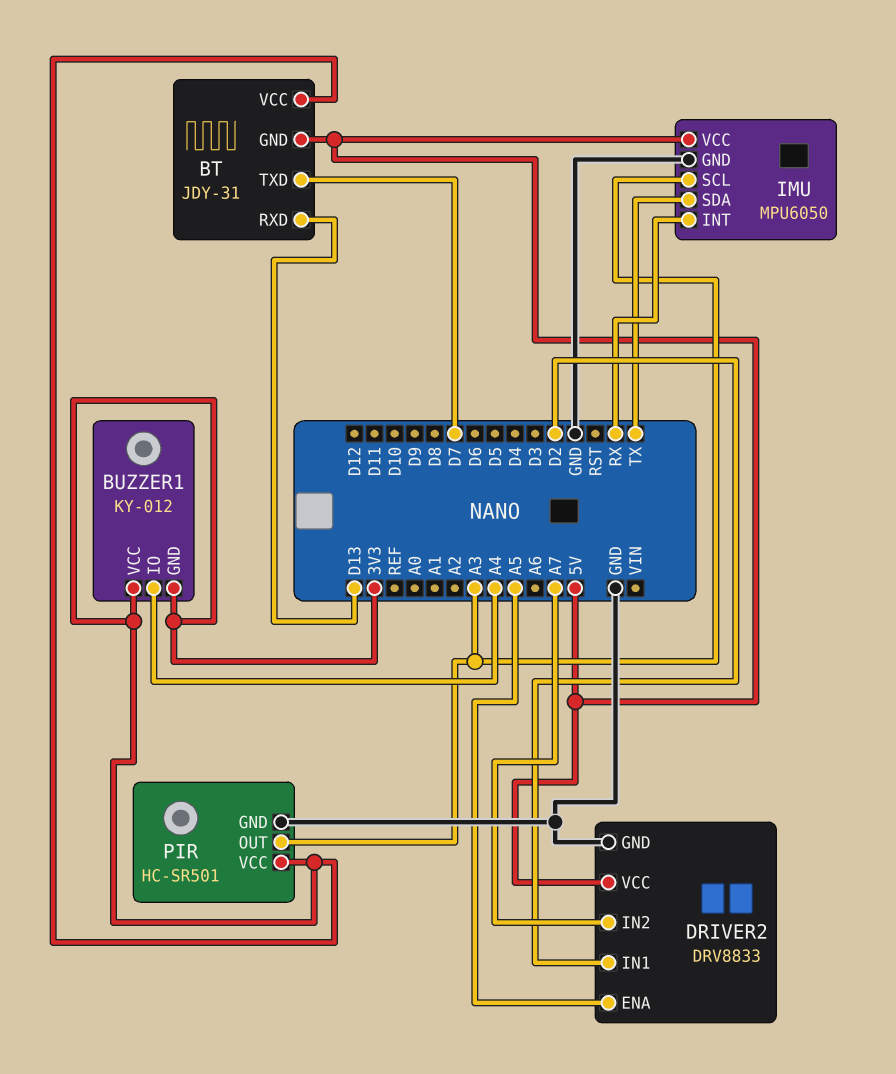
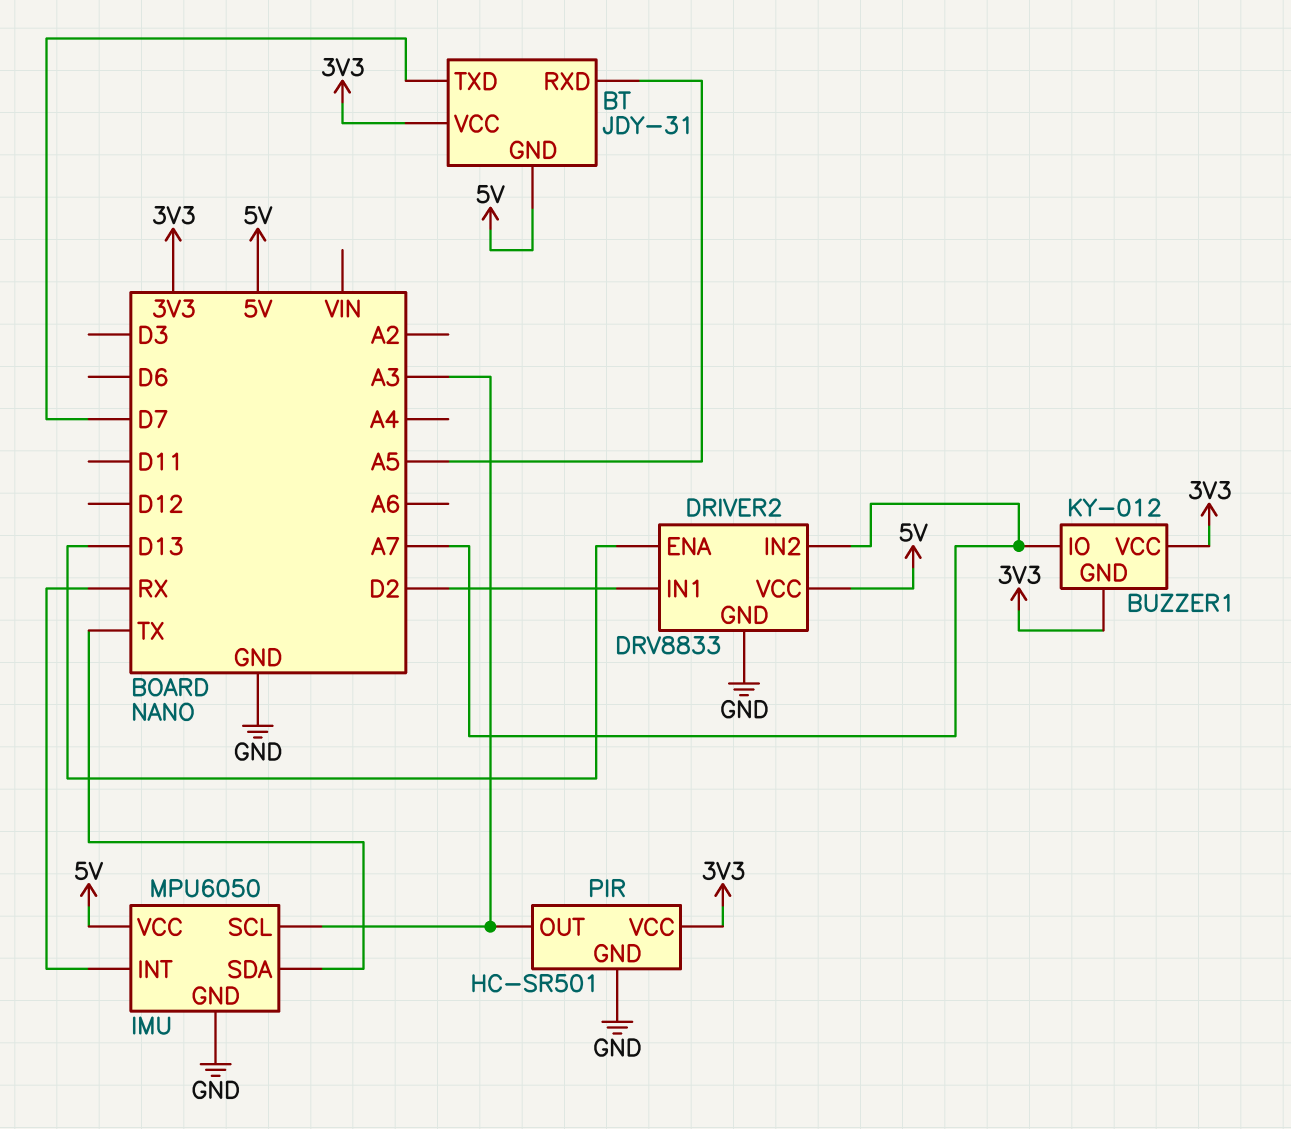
BT pin RXD: D13 -> A5
BUZZER1 pin IO: A4 -> A7
DRIVER2 pin ENA: A5 -> D13

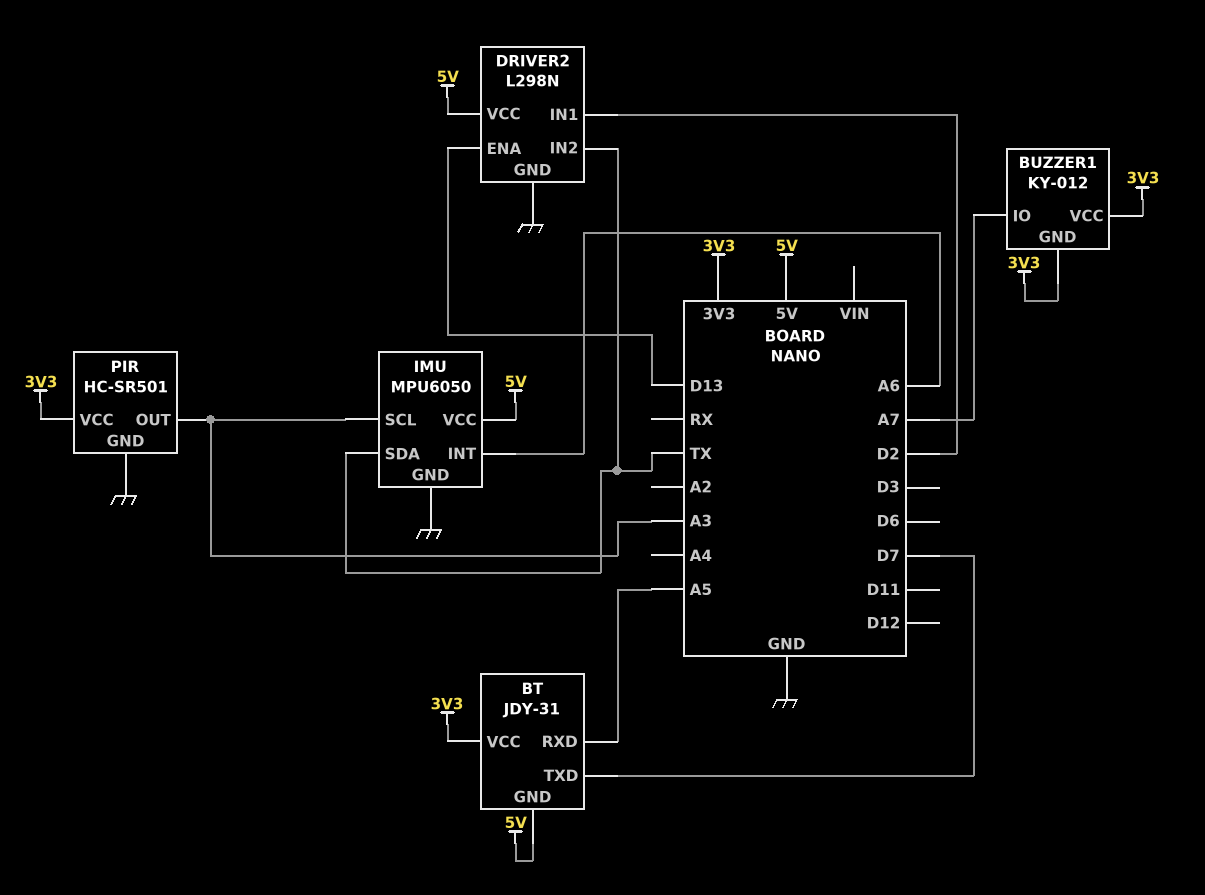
DRIVER2: DRV8833 -> L298N
DRIVER2 pin IN2: A7 -> TX
IMU pin INT: RX -> A6

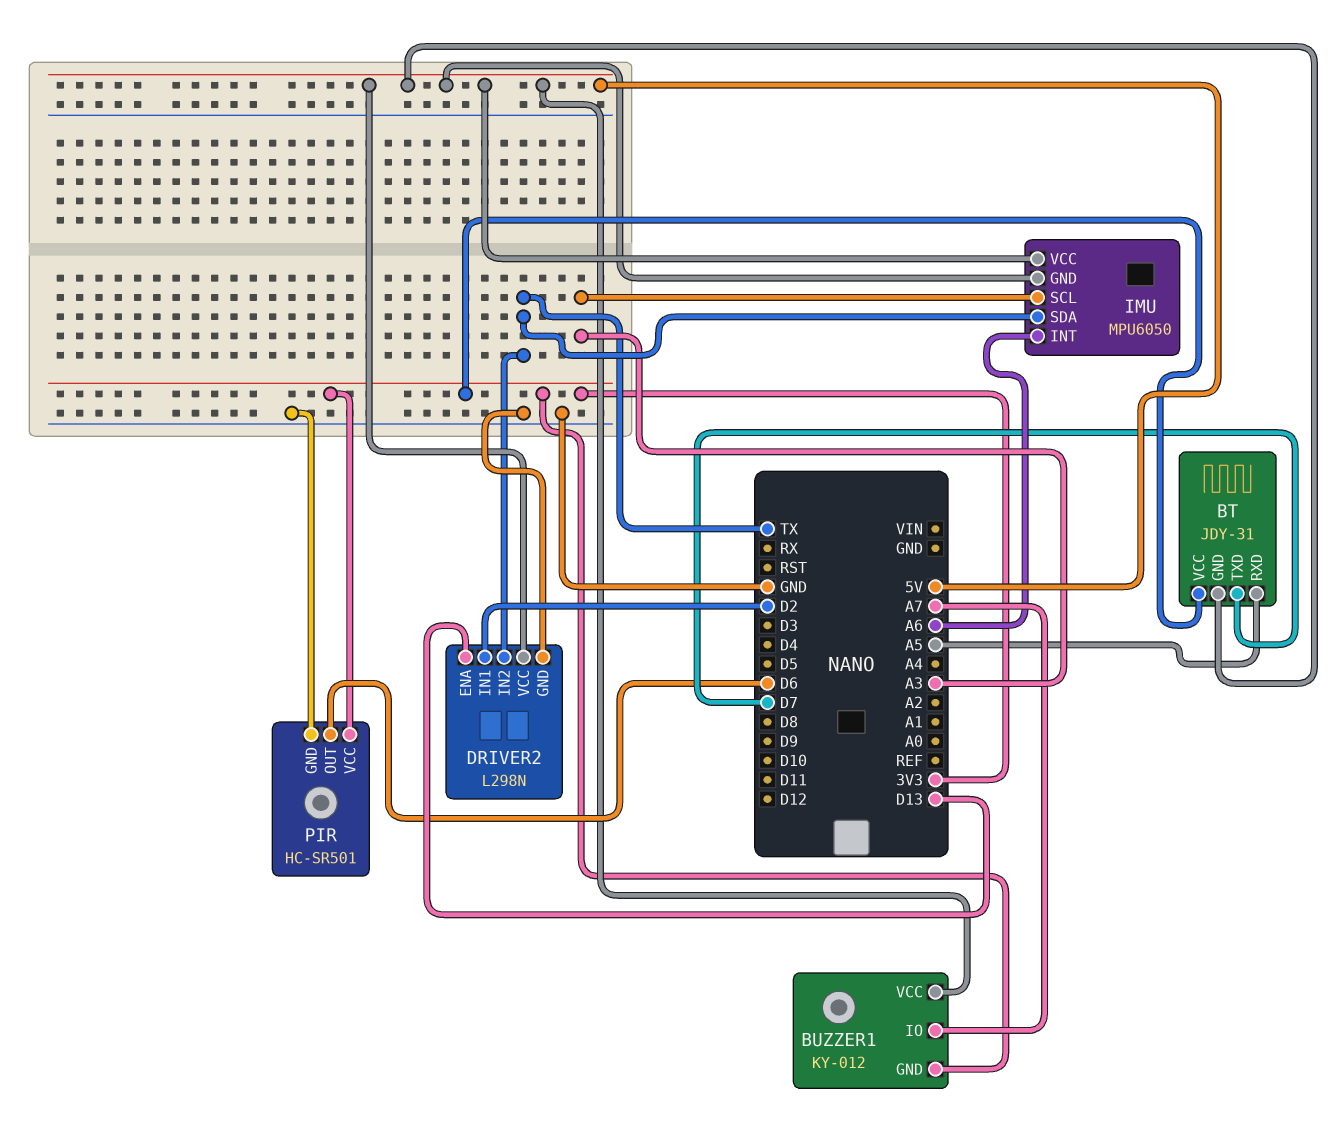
BUZZER1 pin VCC: 3V3 -> 5V
IMU pin GND: GND -> 5V
PIR pin OUT: A3 -> D6

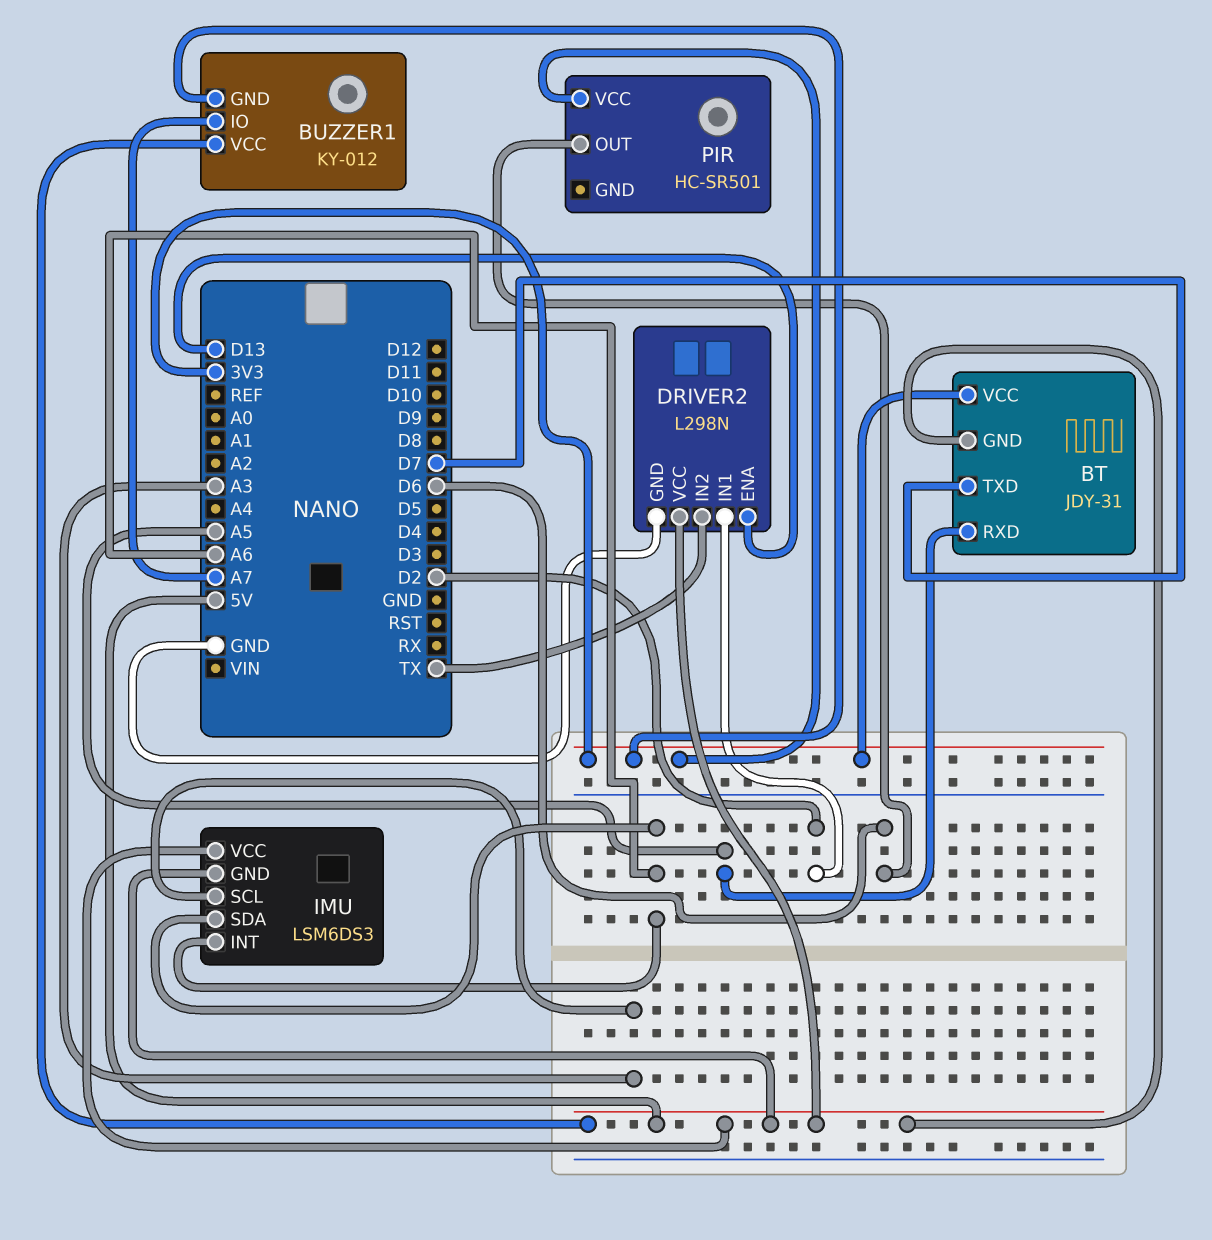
IMU: MPU6050 -> LSM6DS3
IMU pin SDA: TX -> A6
PIR pin GND: GND -> none

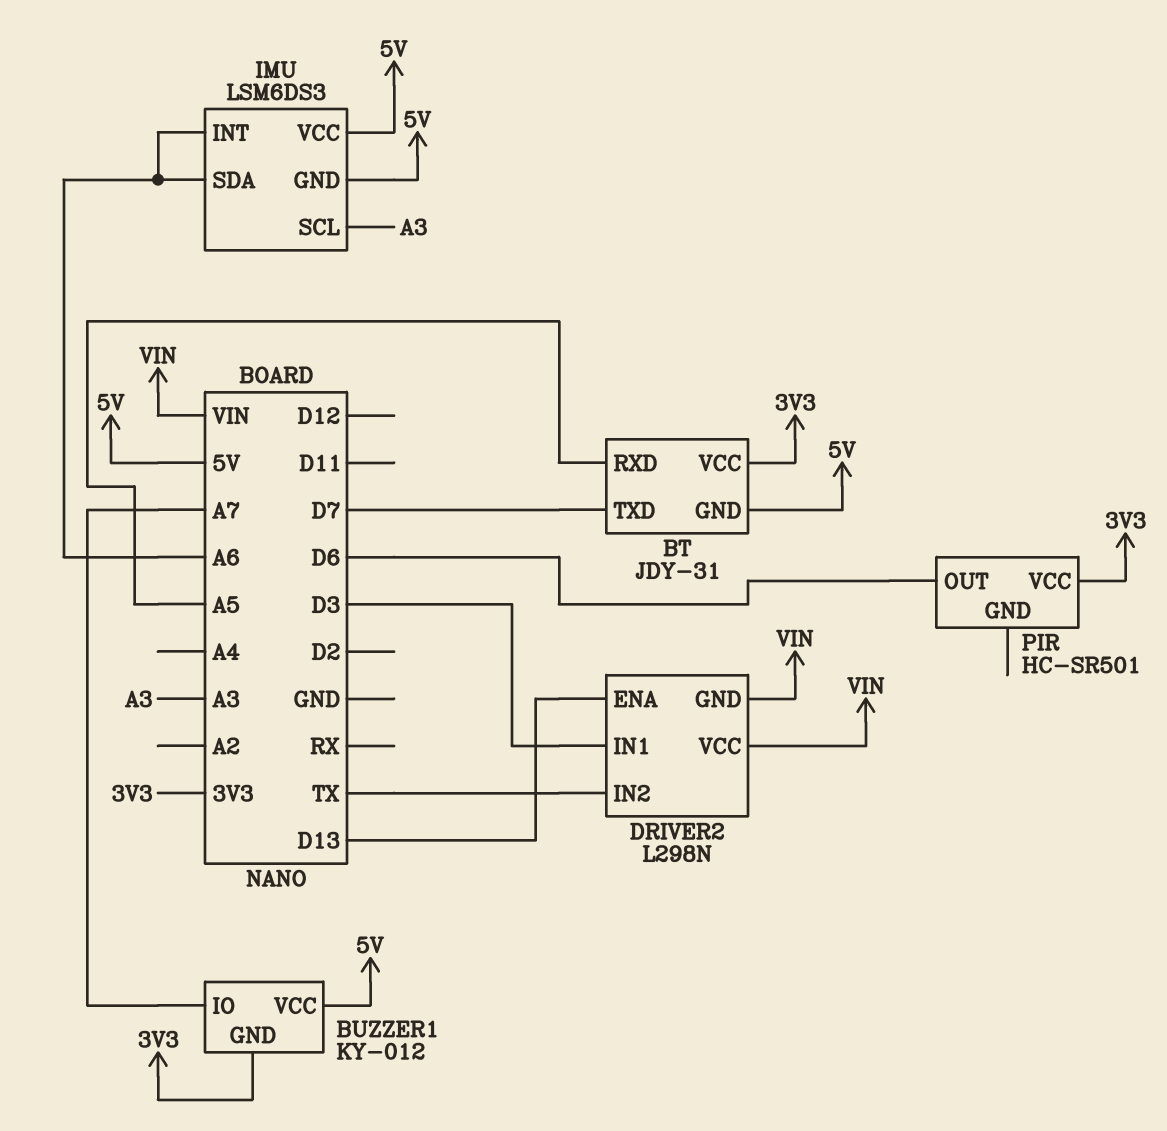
DRIVER2 pin GND: GND -> VIN
DRIVER2 pin IN1: D2 -> D3
DRIVER2 pin VCC: 5V -> VIN

